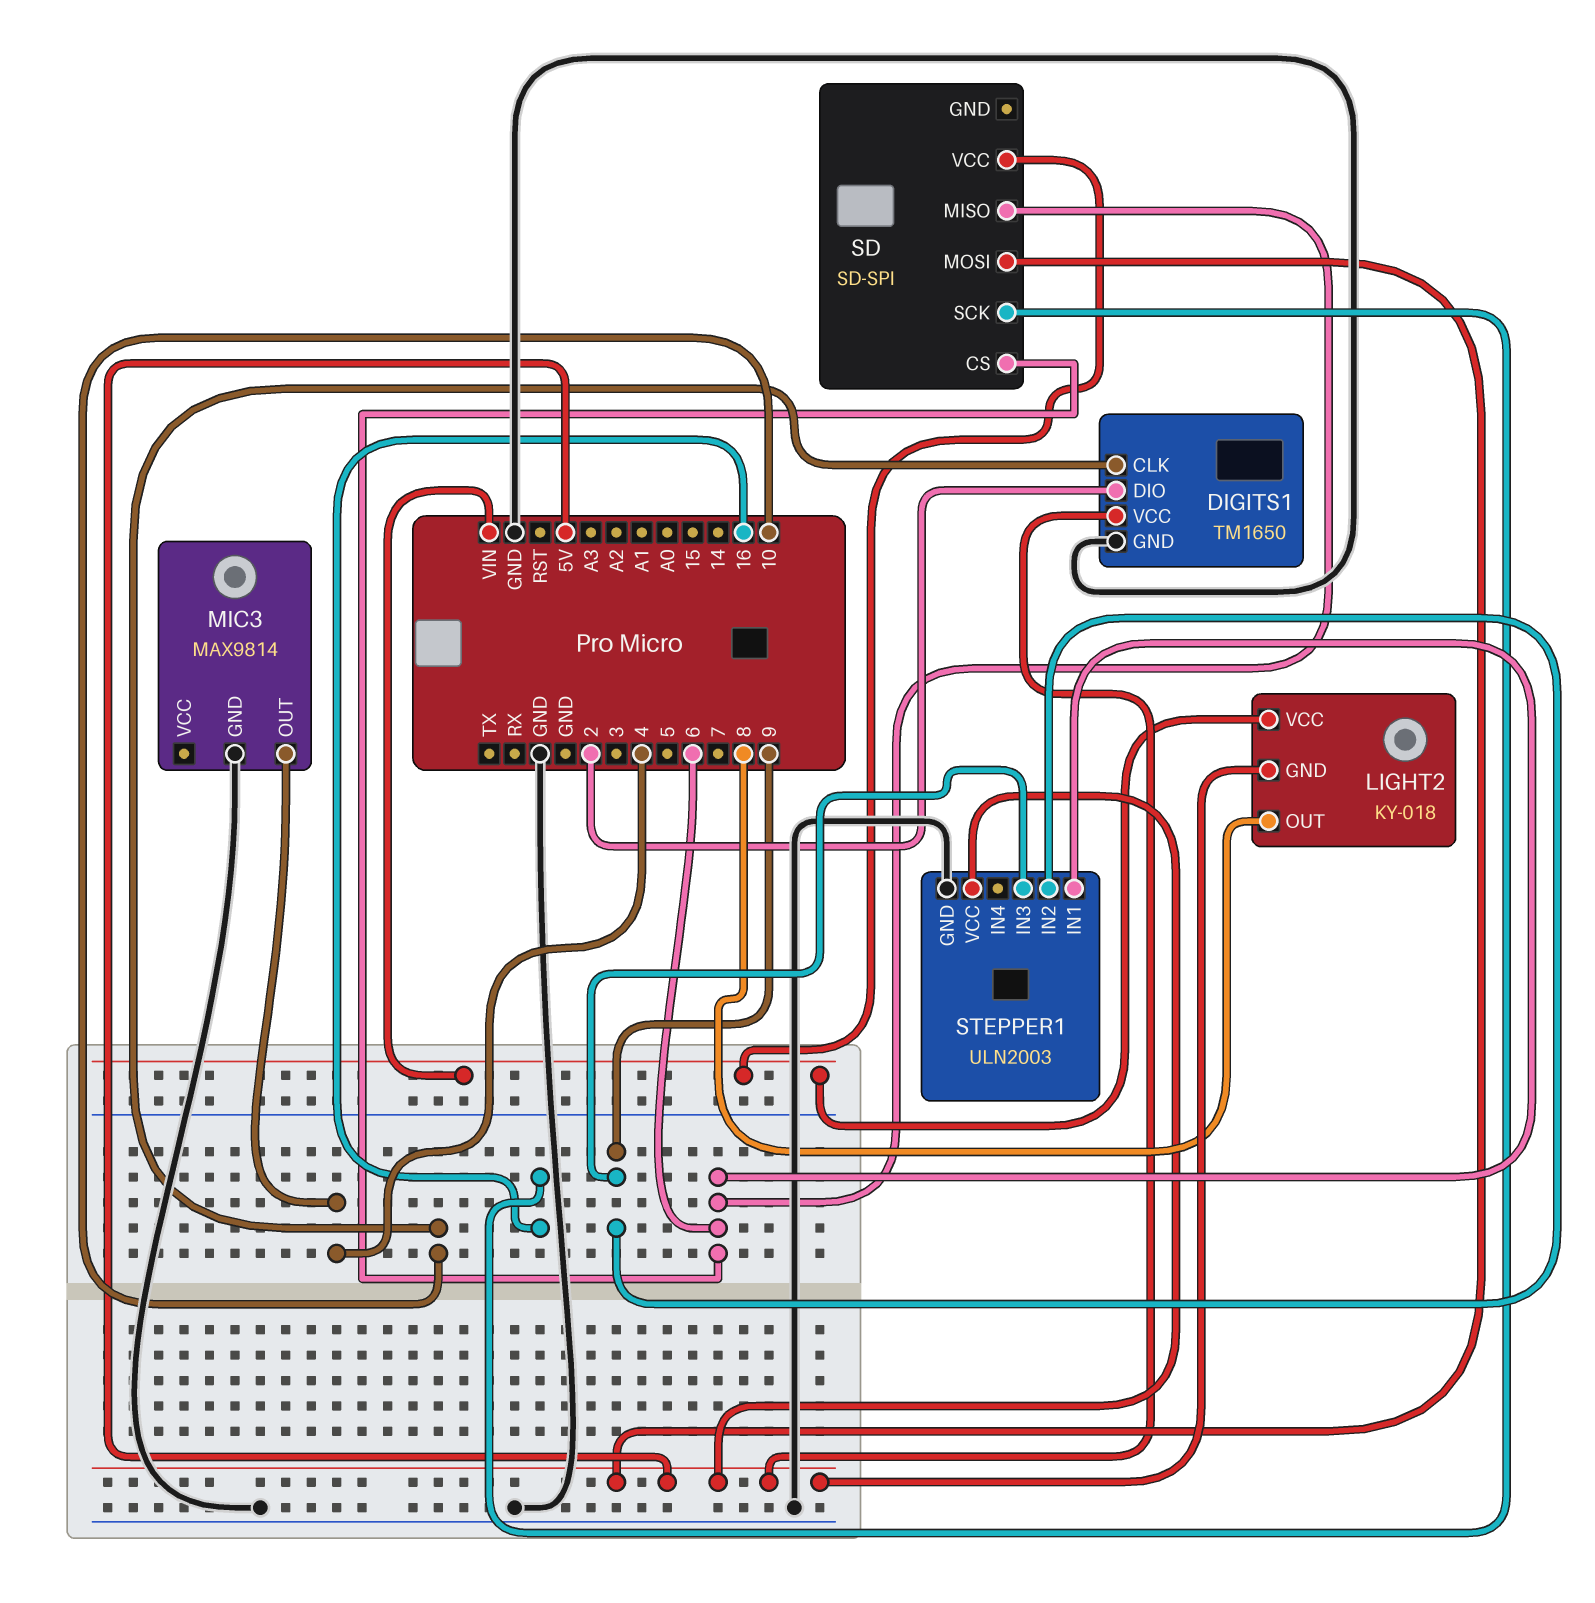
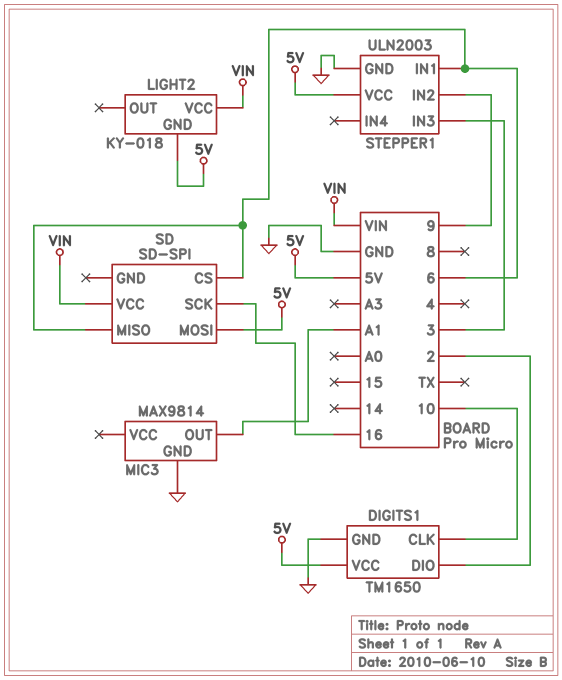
LIGHT2 pin OUT: 8 -> none
MIC3 pin OUT: 4 -> A1
STEPPER1 pin IN3: 9 -> 3

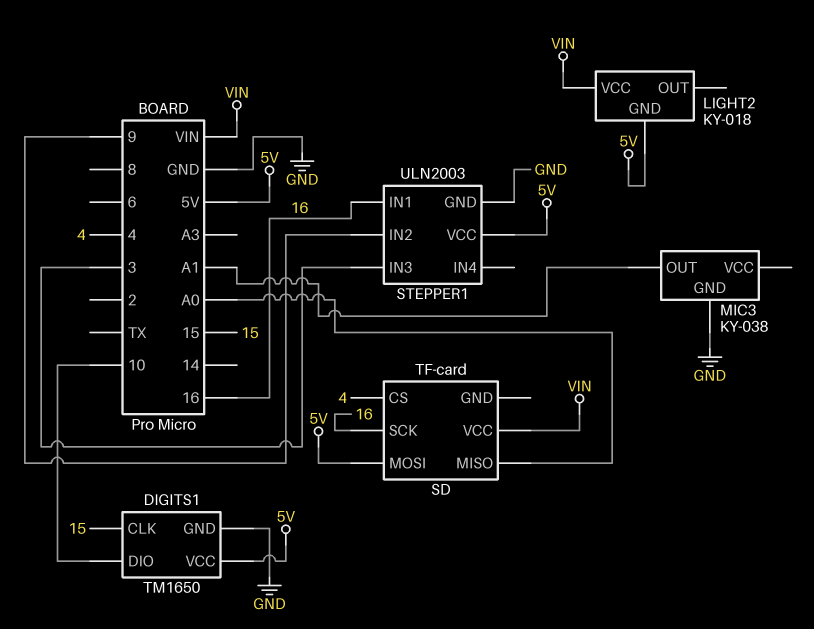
DIGITS1 pin CLK: 10 -> 15
DIGITS1 pin DIO: 2 -> 10
MIC3: MAX9814 -> KY-038
SD: SD-SPI -> TF-card
SD pin CS: 6 -> 4
SD pin MISO: 6 -> A0
STEPPER1 pin IN1: 6 -> 16

